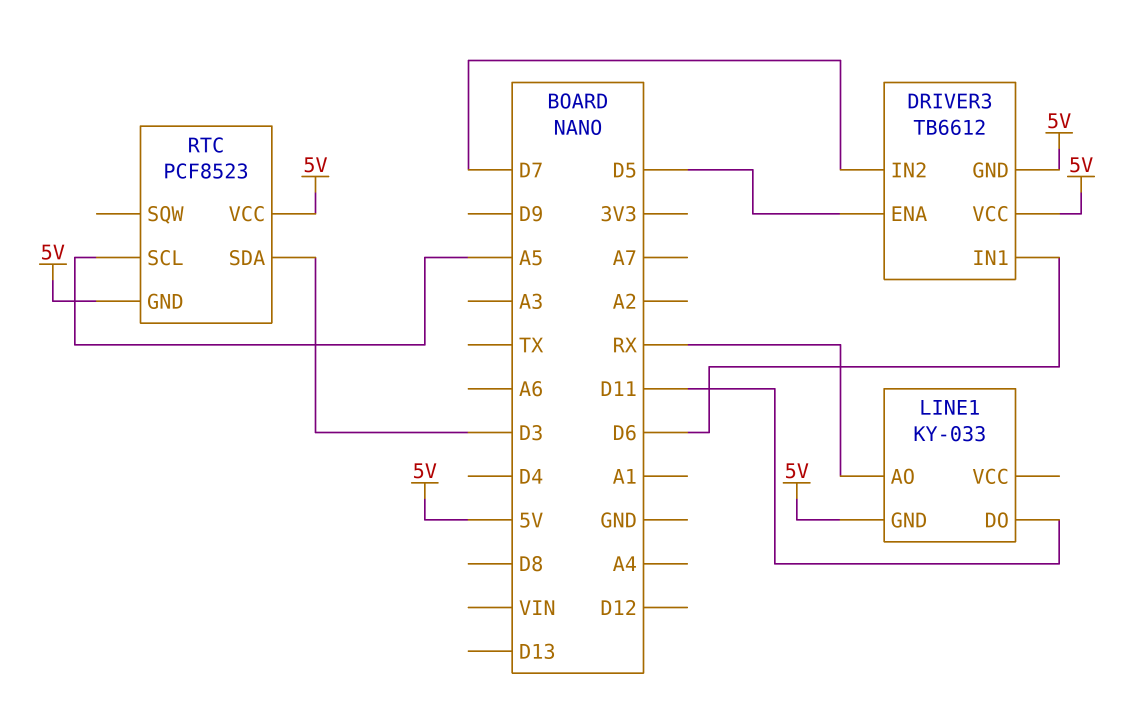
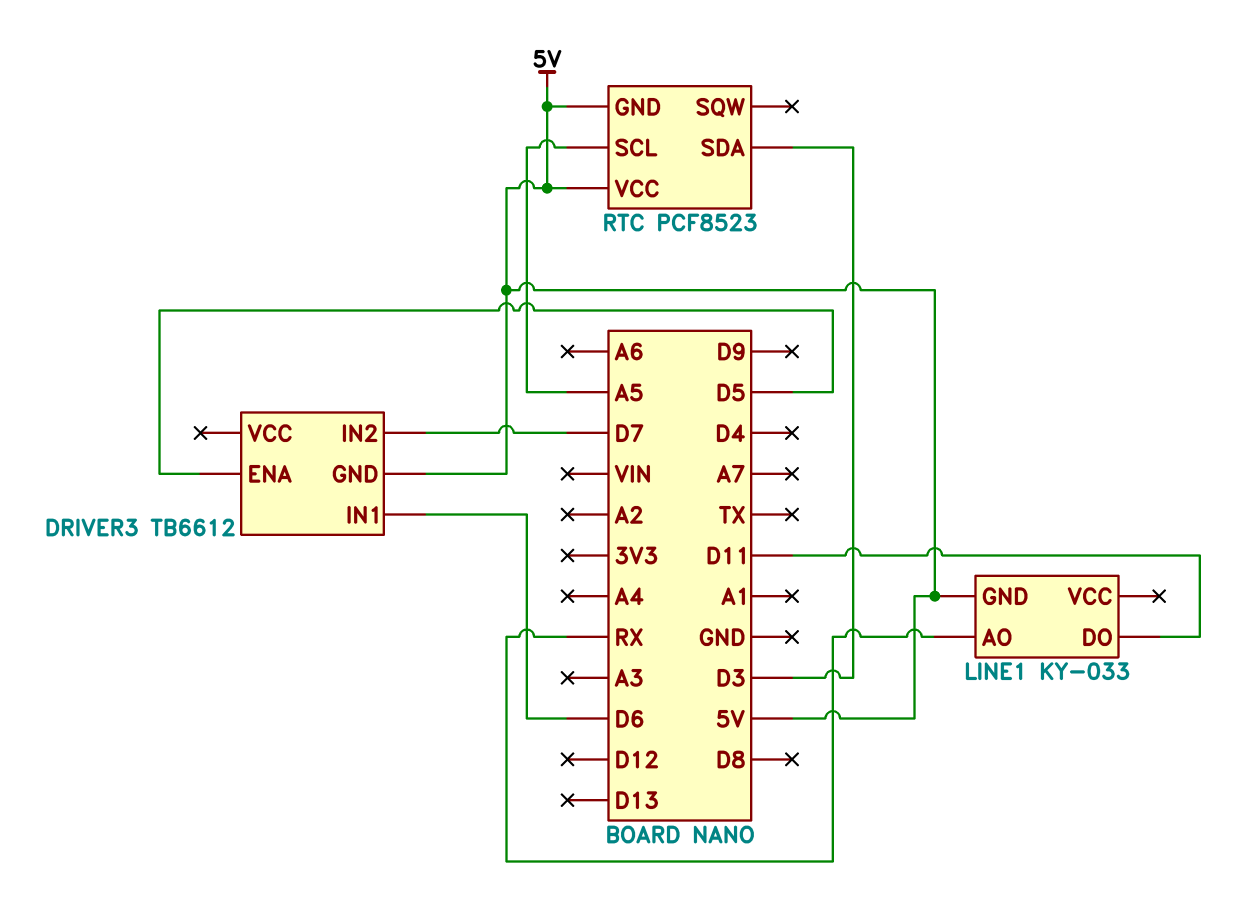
DRIVER3 pin VCC: 5V -> none

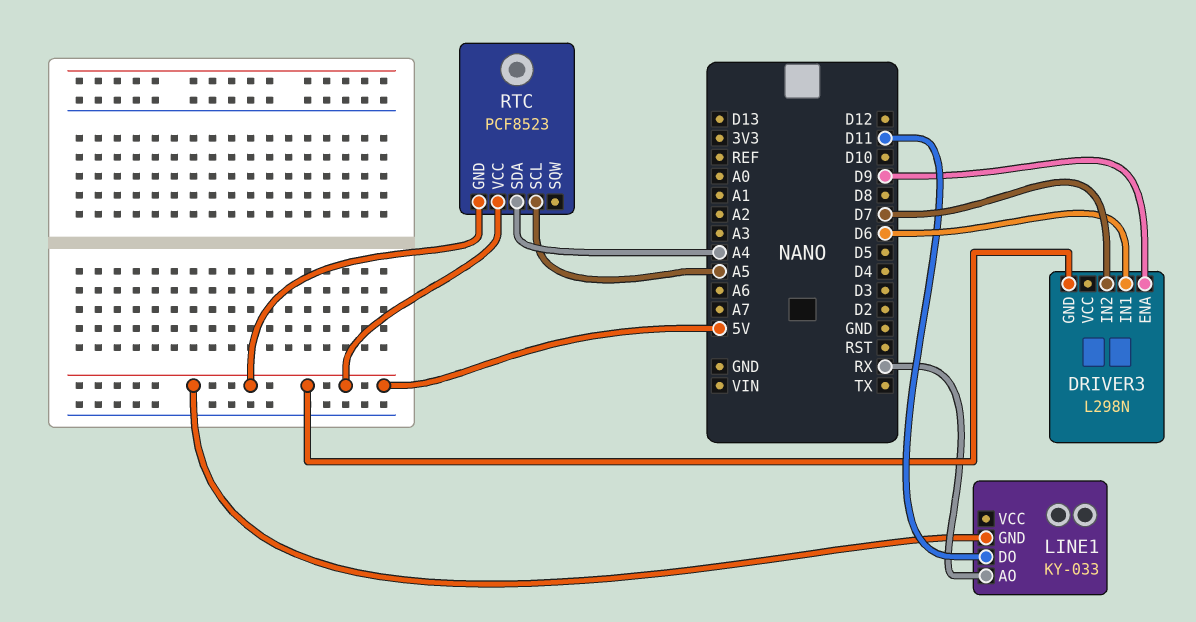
DRIVER3: TB6612 -> L298N
DRIVER3 pin ENA: D5 -> D9
RTC pin SDA: D3 -> A4

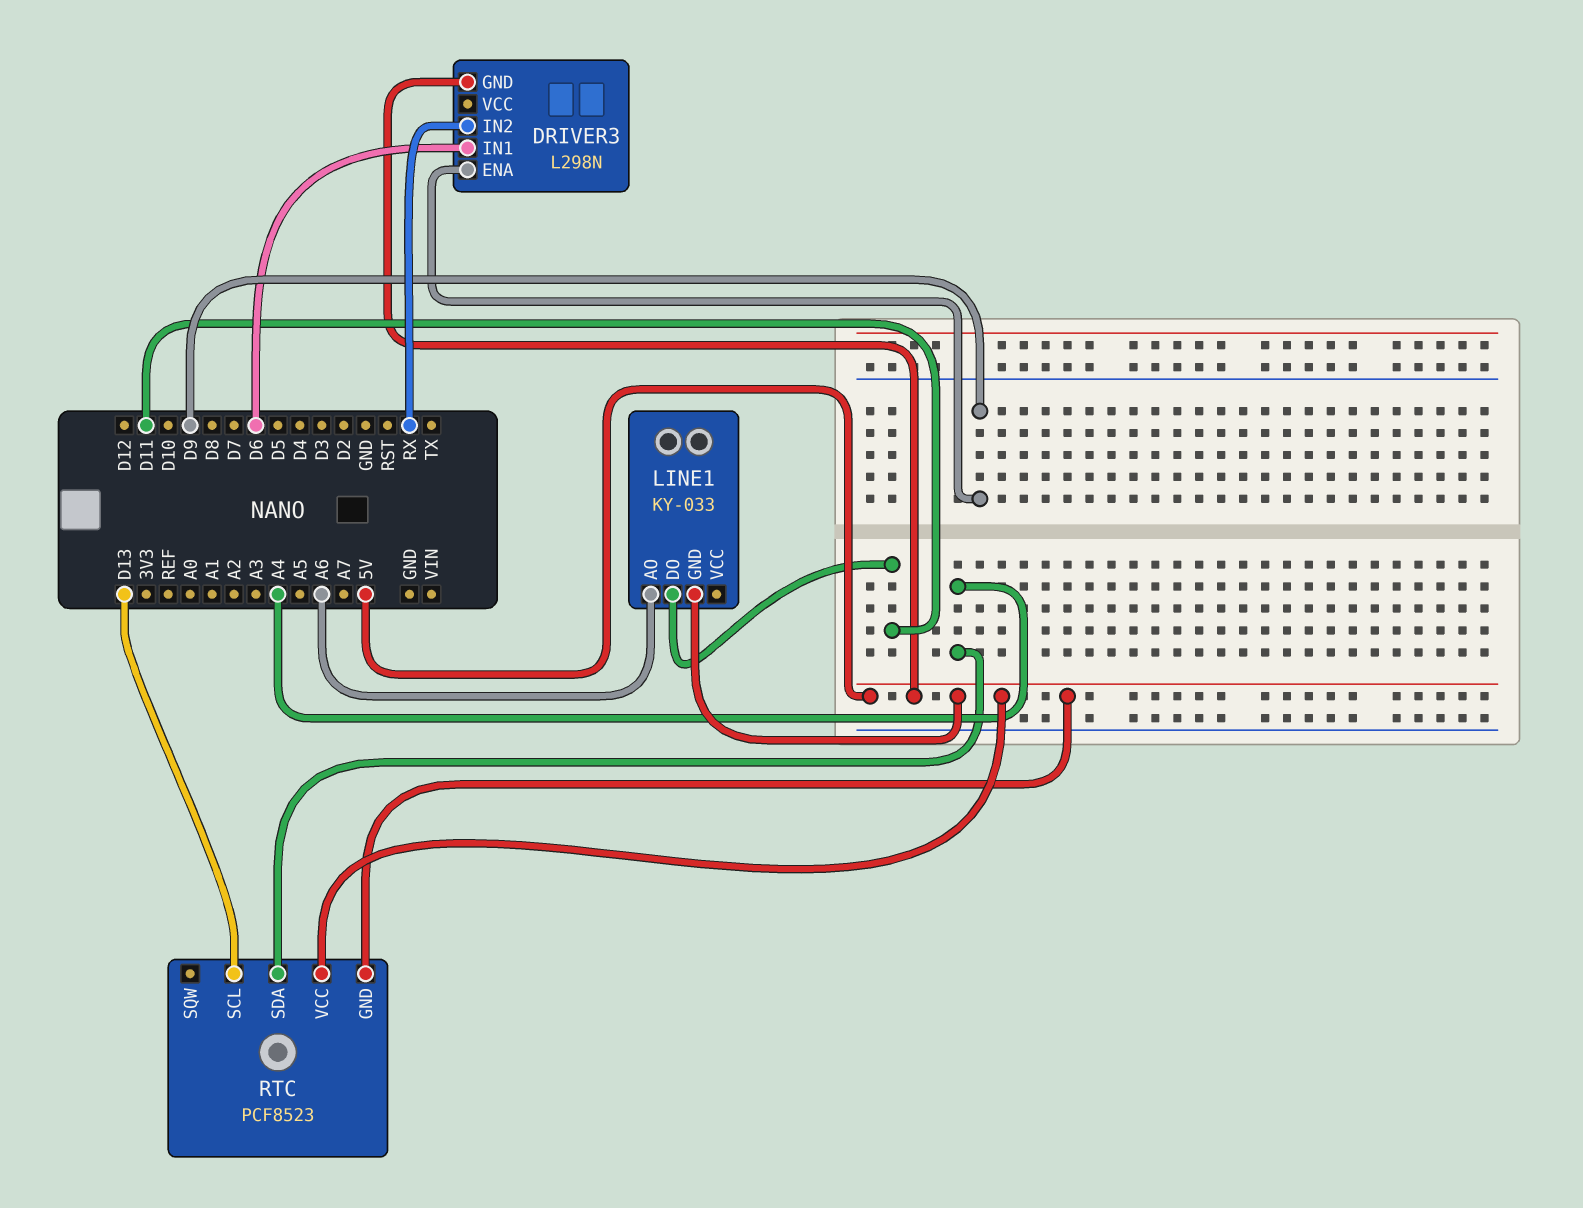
DRIVER3 pin IN2: D7 -> RX
LINE1 pin AO: RX -> A6
RTC pin SCL: A5 -> D13

